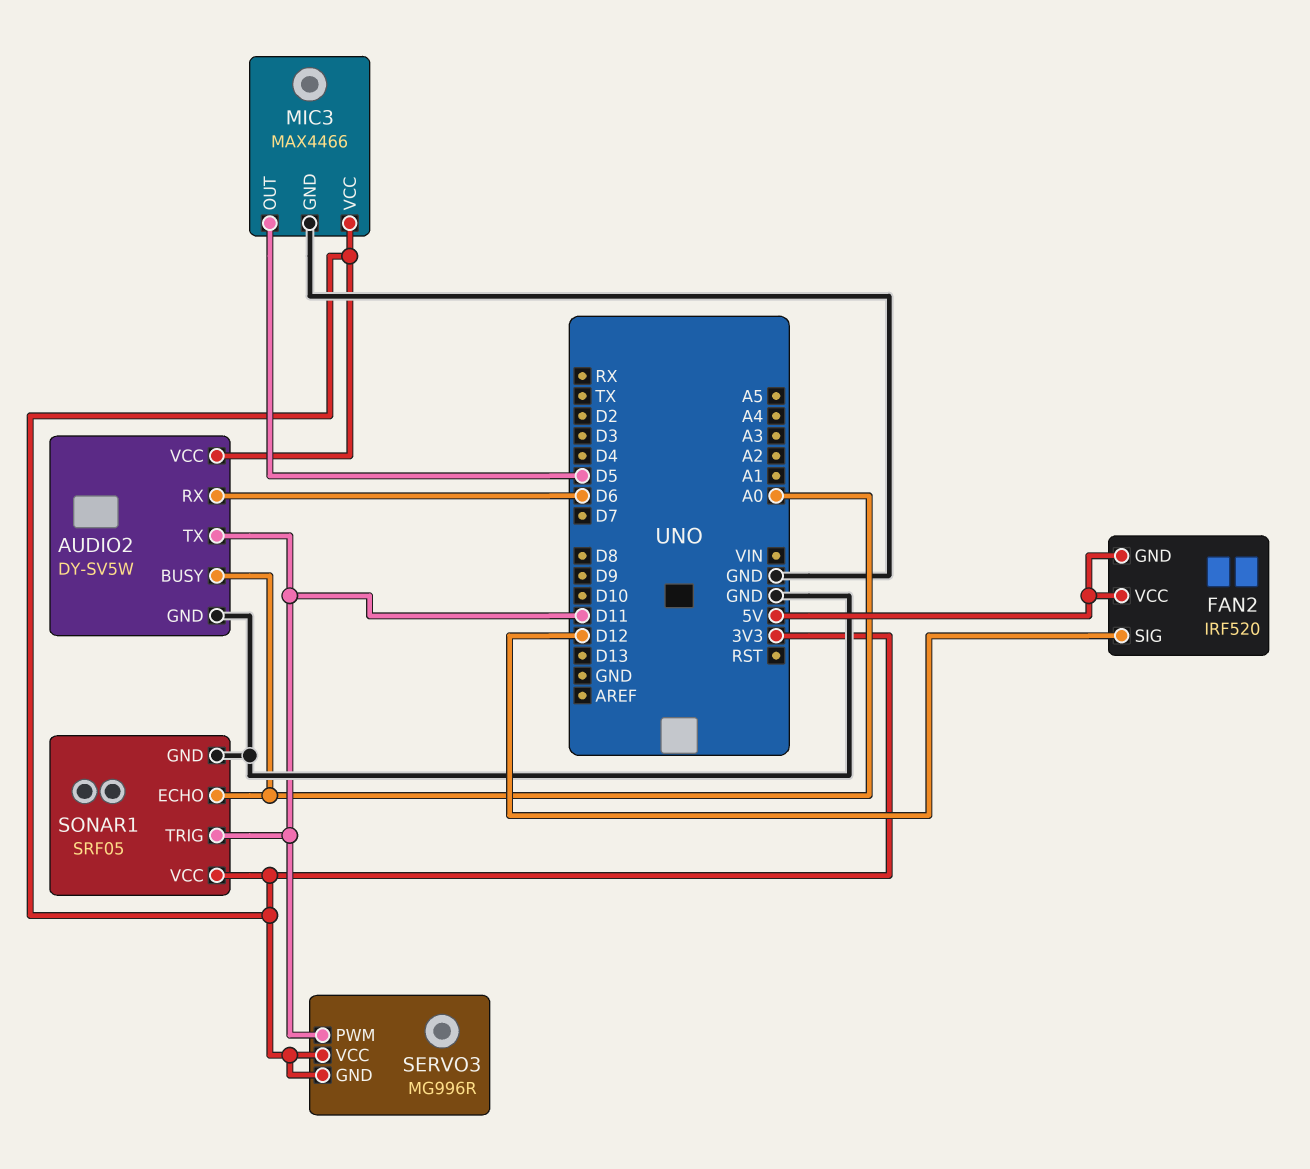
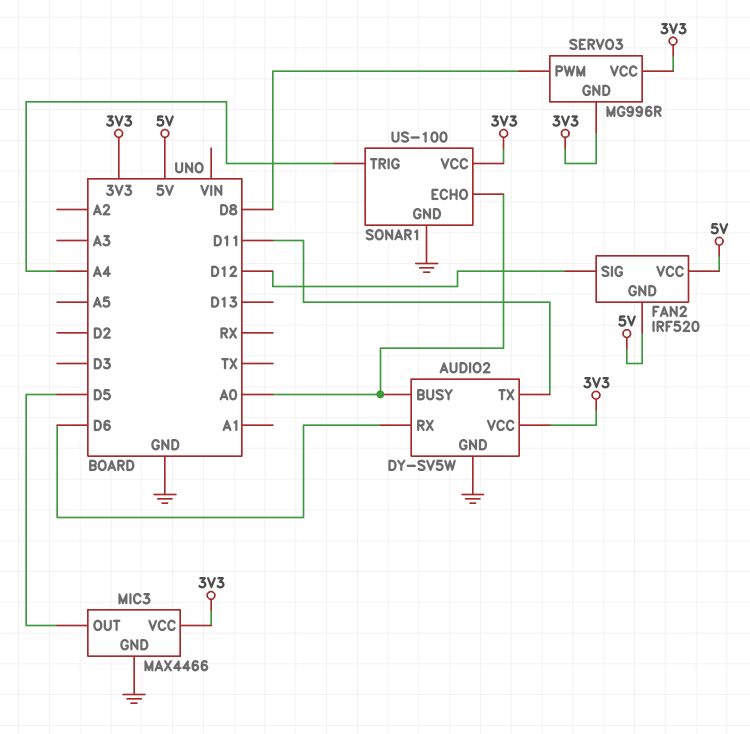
SERVO3 pin PWM: D11 -> D8
SONAR1: SRF05 -> US-100
SONAR1 pin TRIG: D11 -> A4

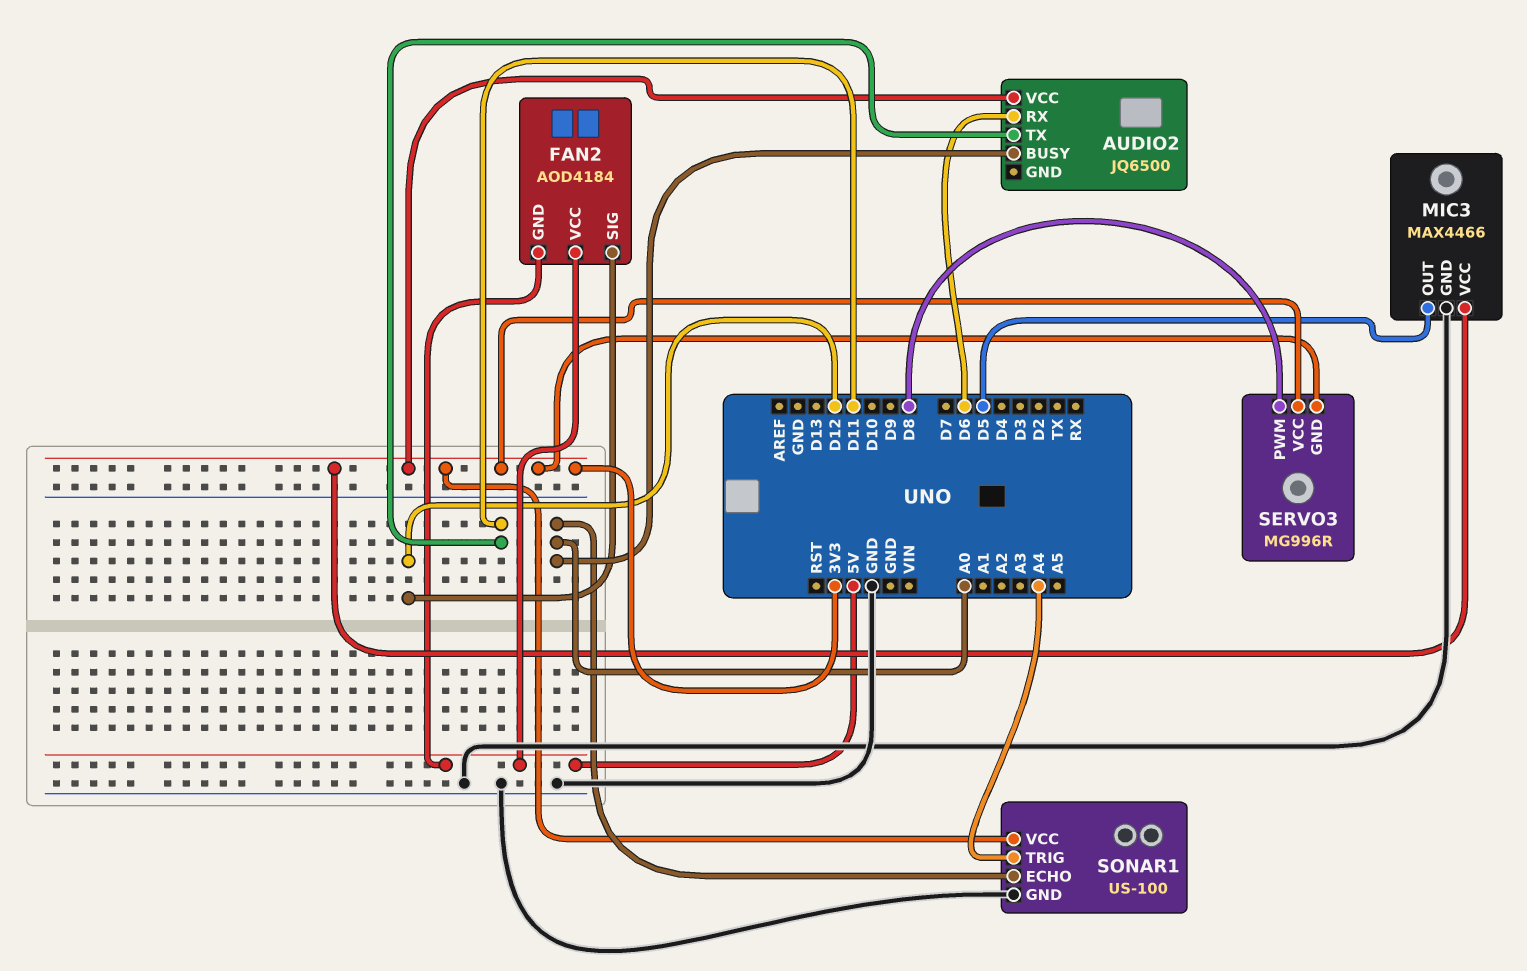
AUDIO2: DY-SV5W -> JQ6500
AUDIO2 pin GND: GND -> none
FAN2: IRF520 -> AOD4184

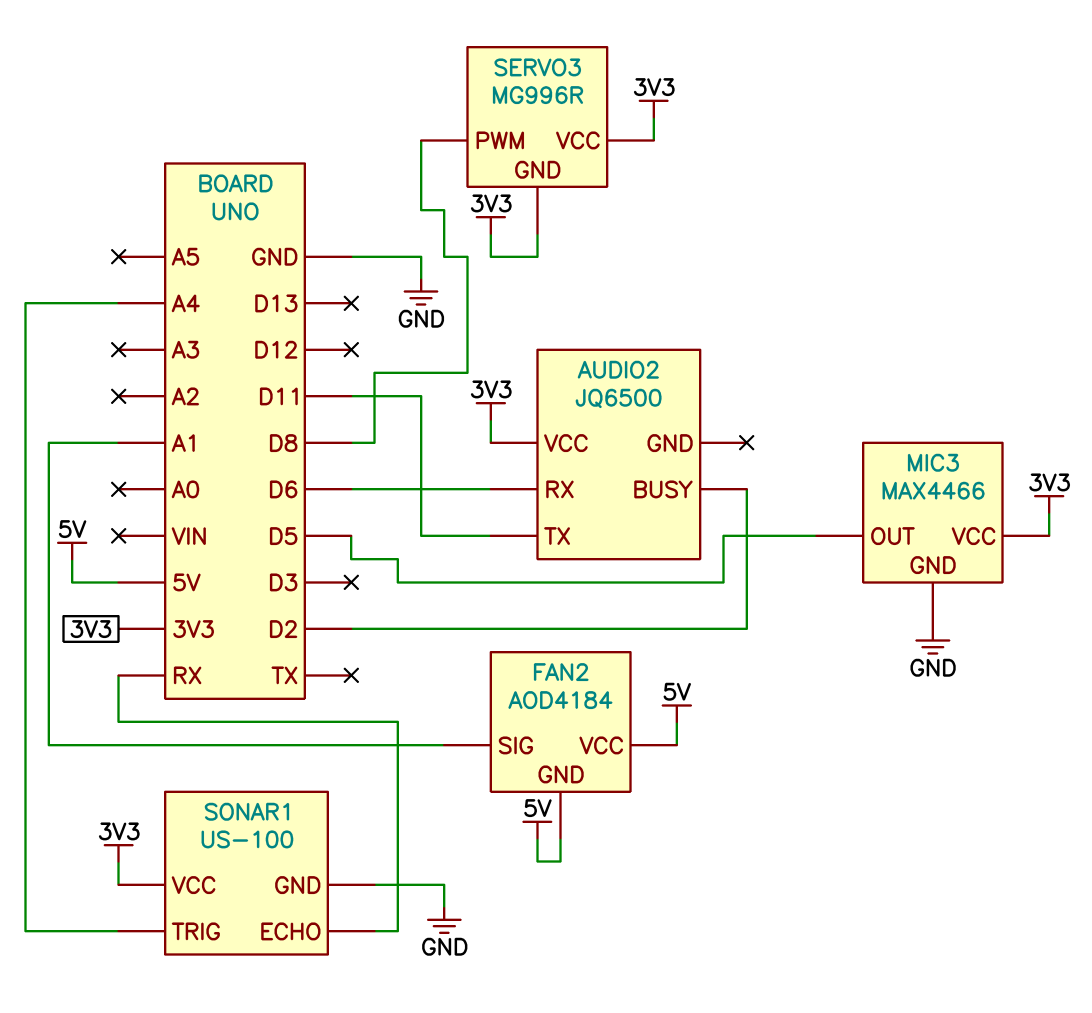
AUDIO2 pin BUSY: A0 -> D2
FAN2 pin SIG: D12 -> A1
SONAR1 pin ECHO: A0 -> RX

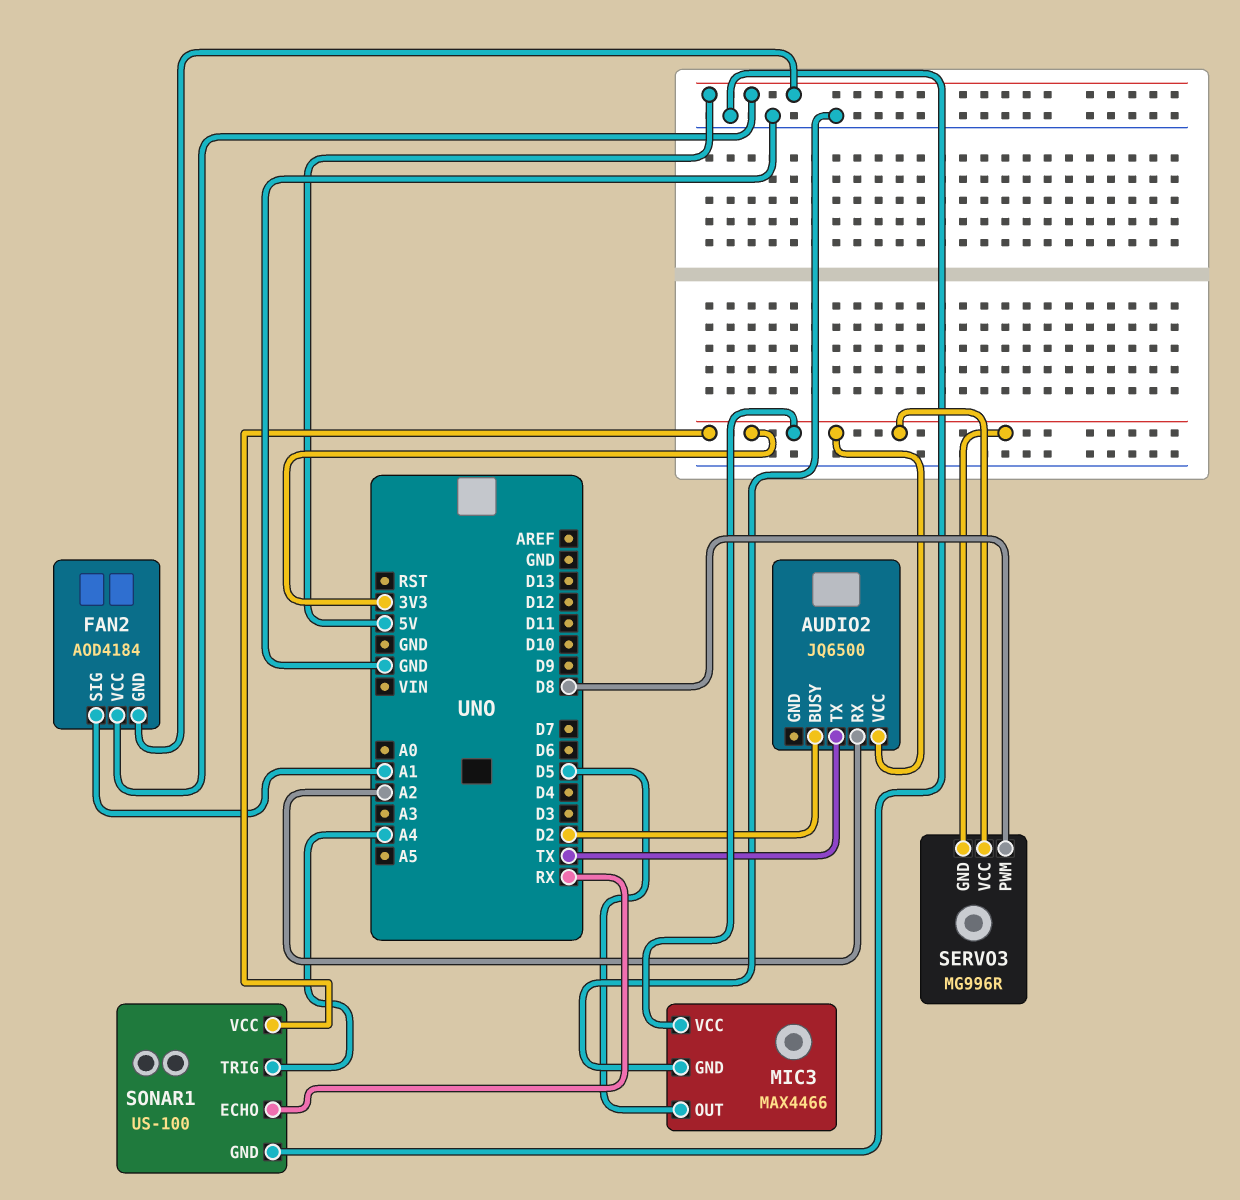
AUDIO2 pin RX: D6 -> A2
AUDIO2 pin TX: D11 -> TX

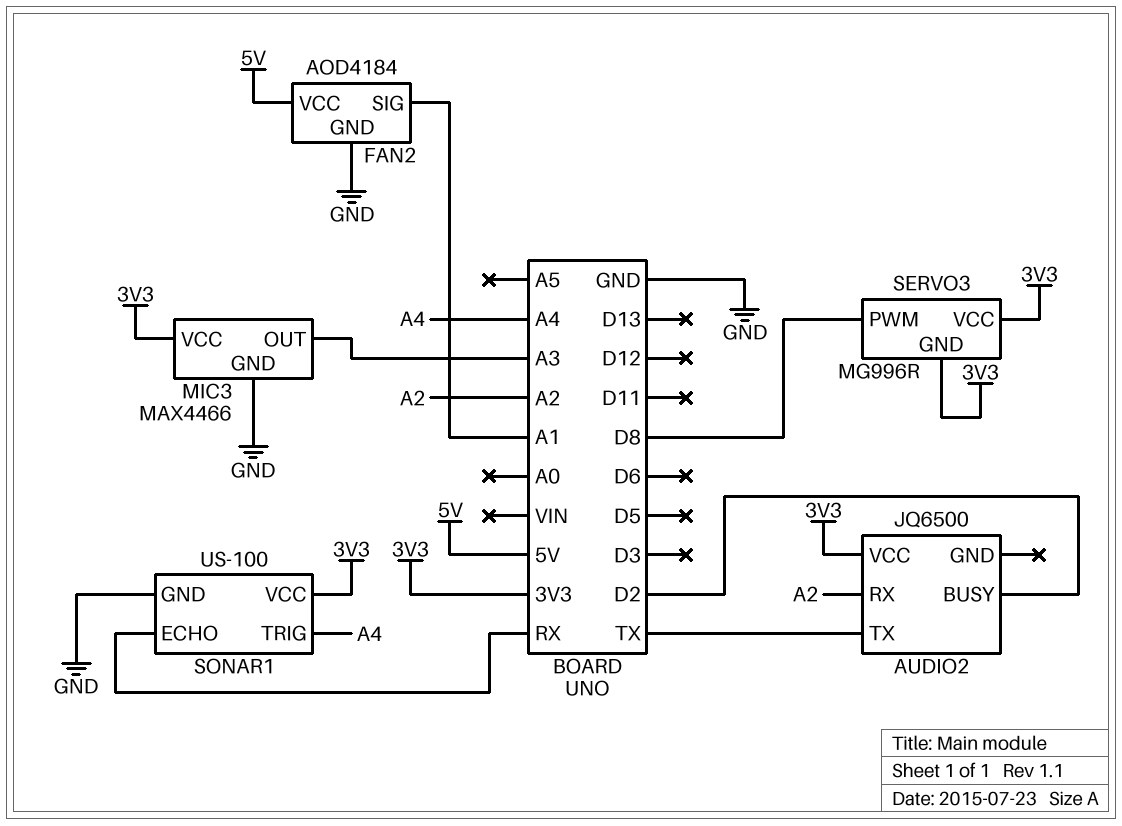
FAN2 pin GND: 5V -> GND
MIC3 pin OUT: D5 -> A3

